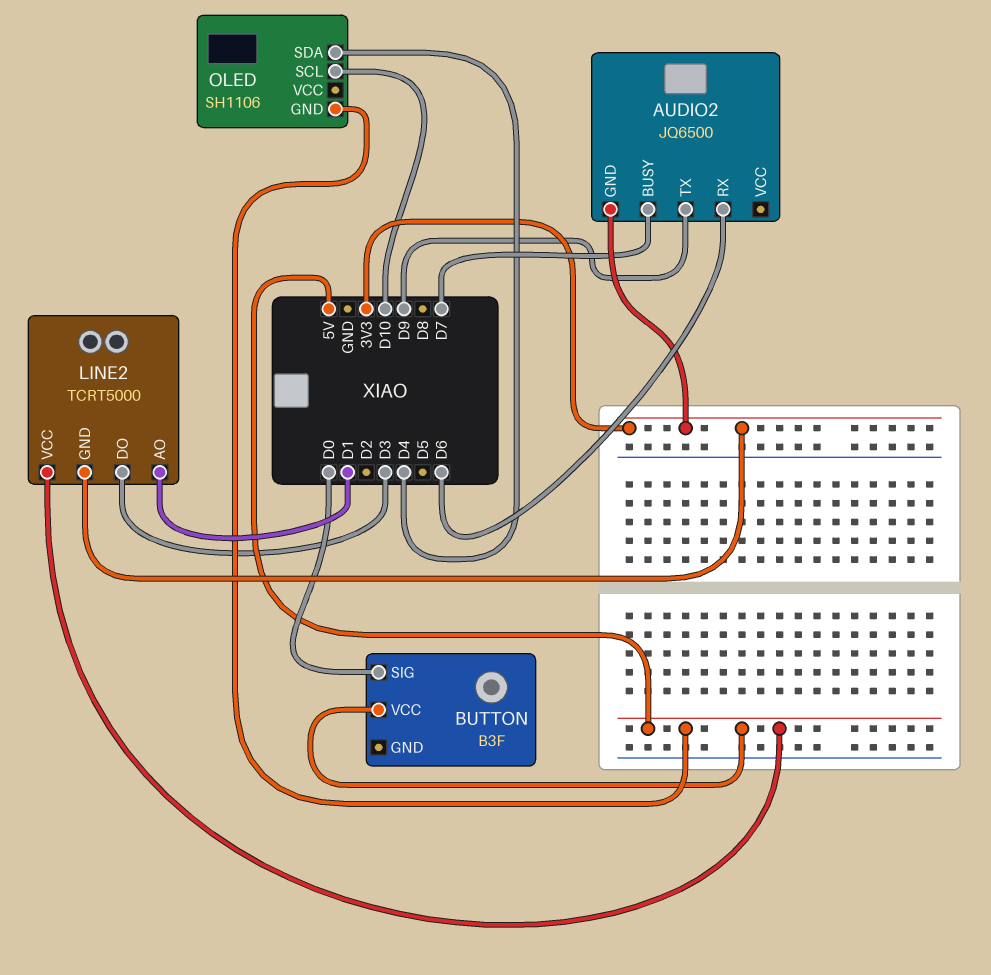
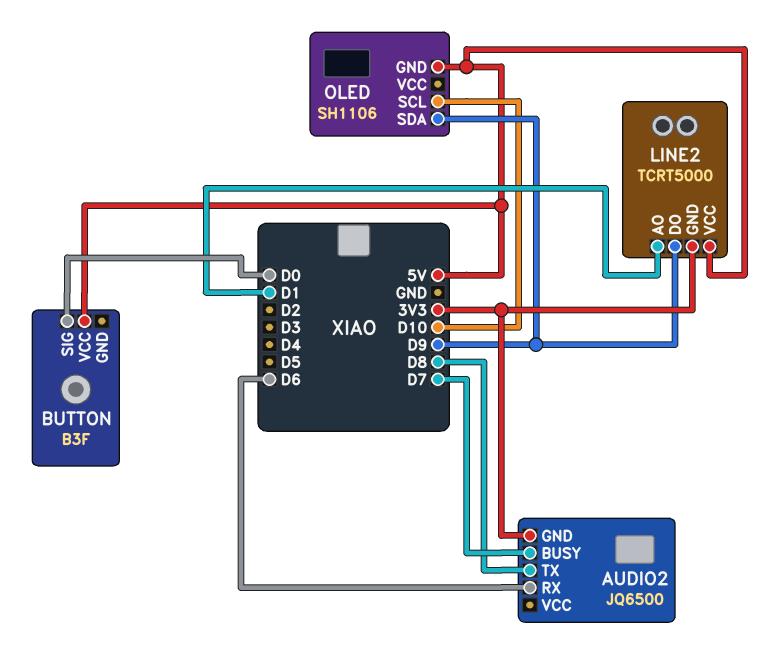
AUDIO2 pin TX: D9 -> D8
LINE2 pin DO: D3 -> D9
OLED pin SDA: D4 -> D9

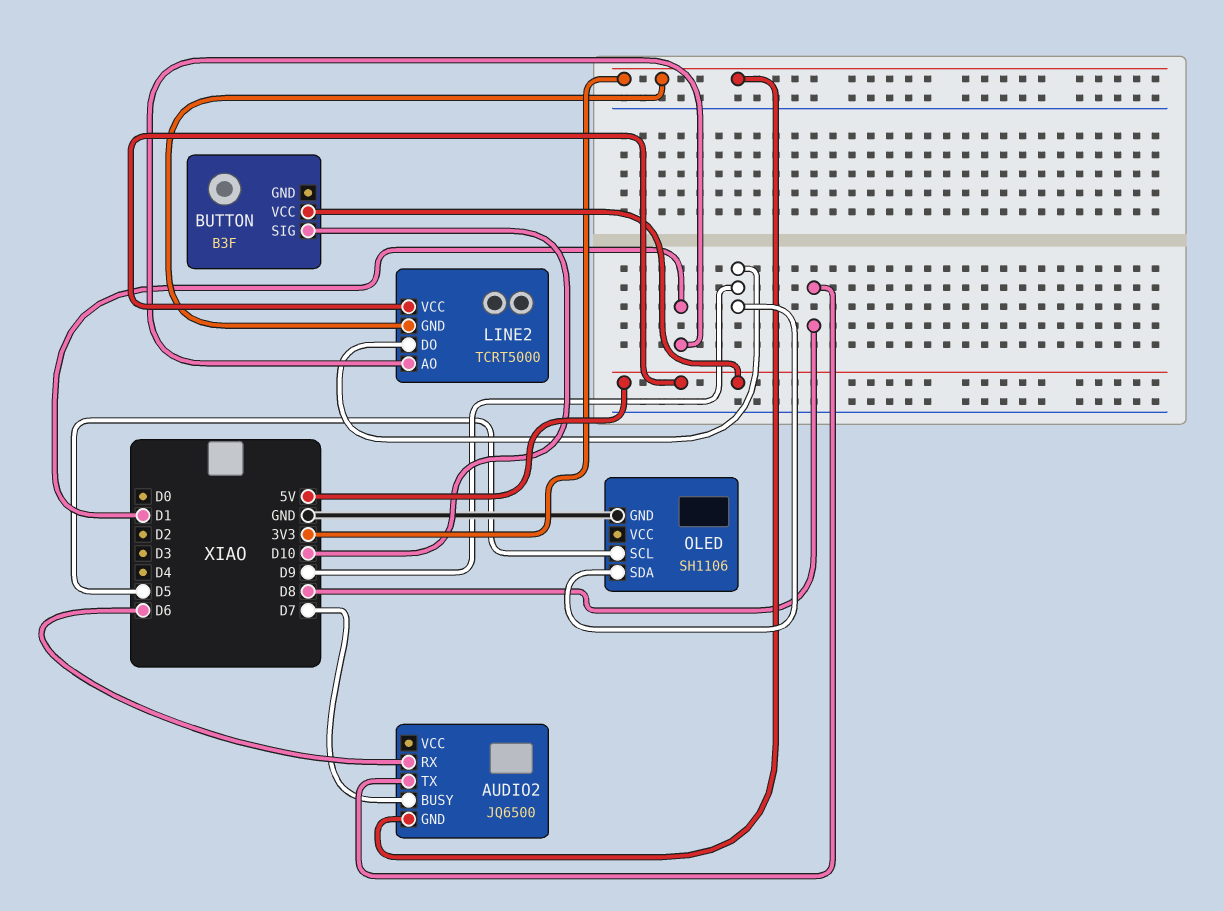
BUTTON pin SIG: D0 -> D10
OLED pin GND: 5V -> GND
OLED pin SCL: D10 -> D5

